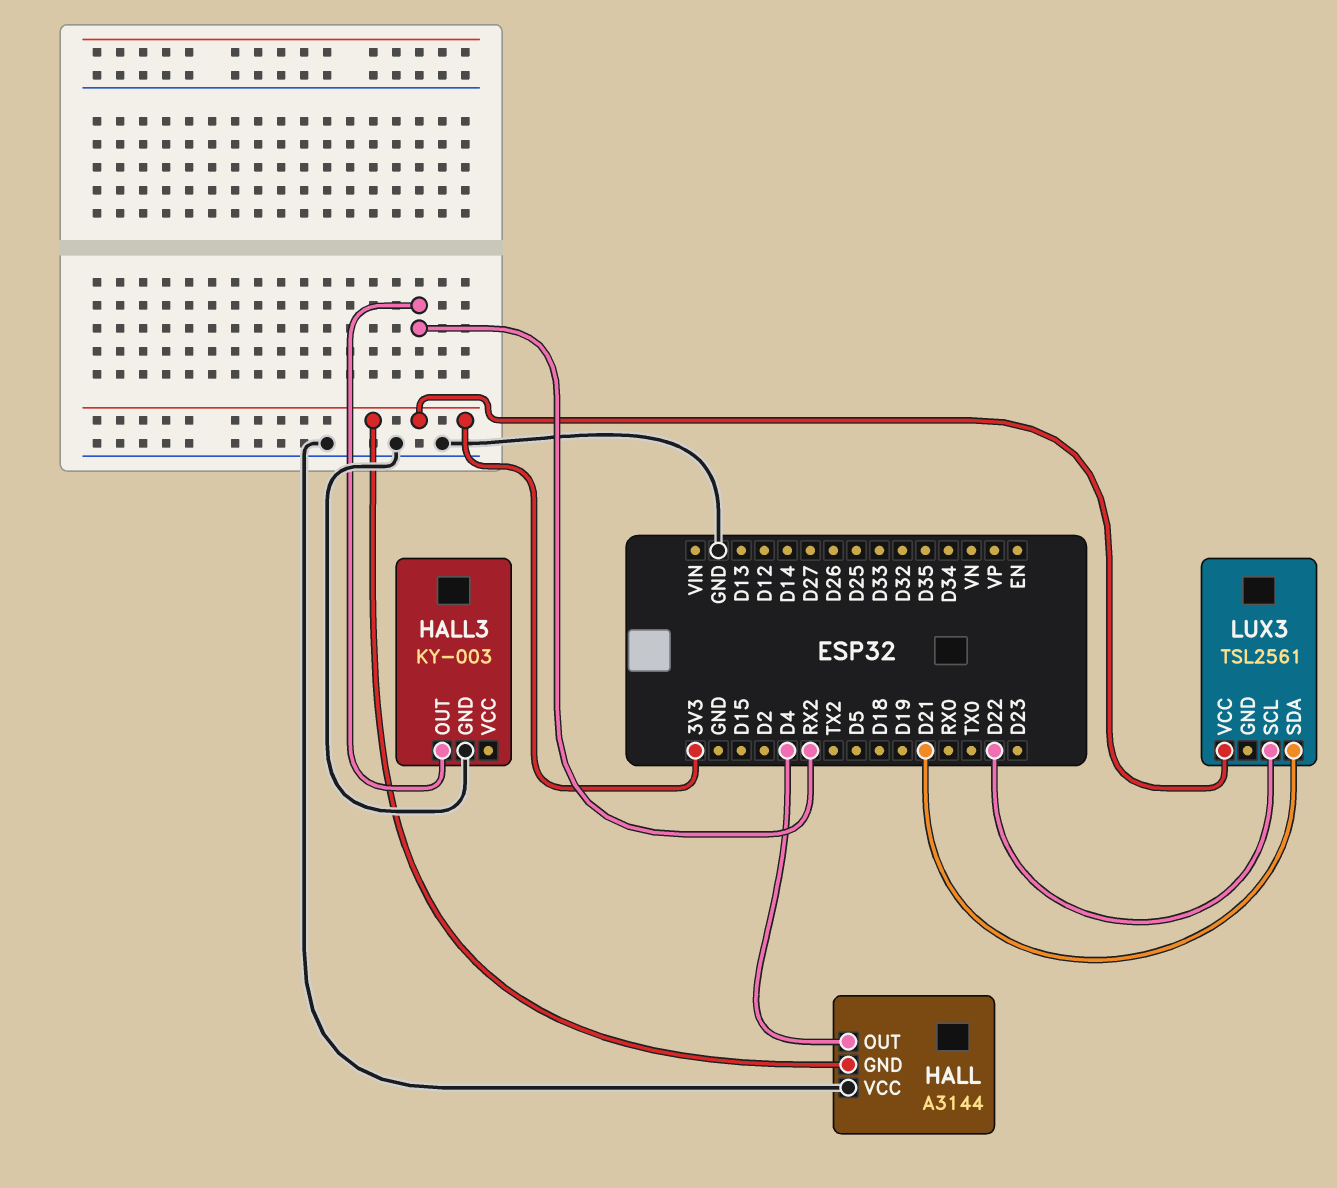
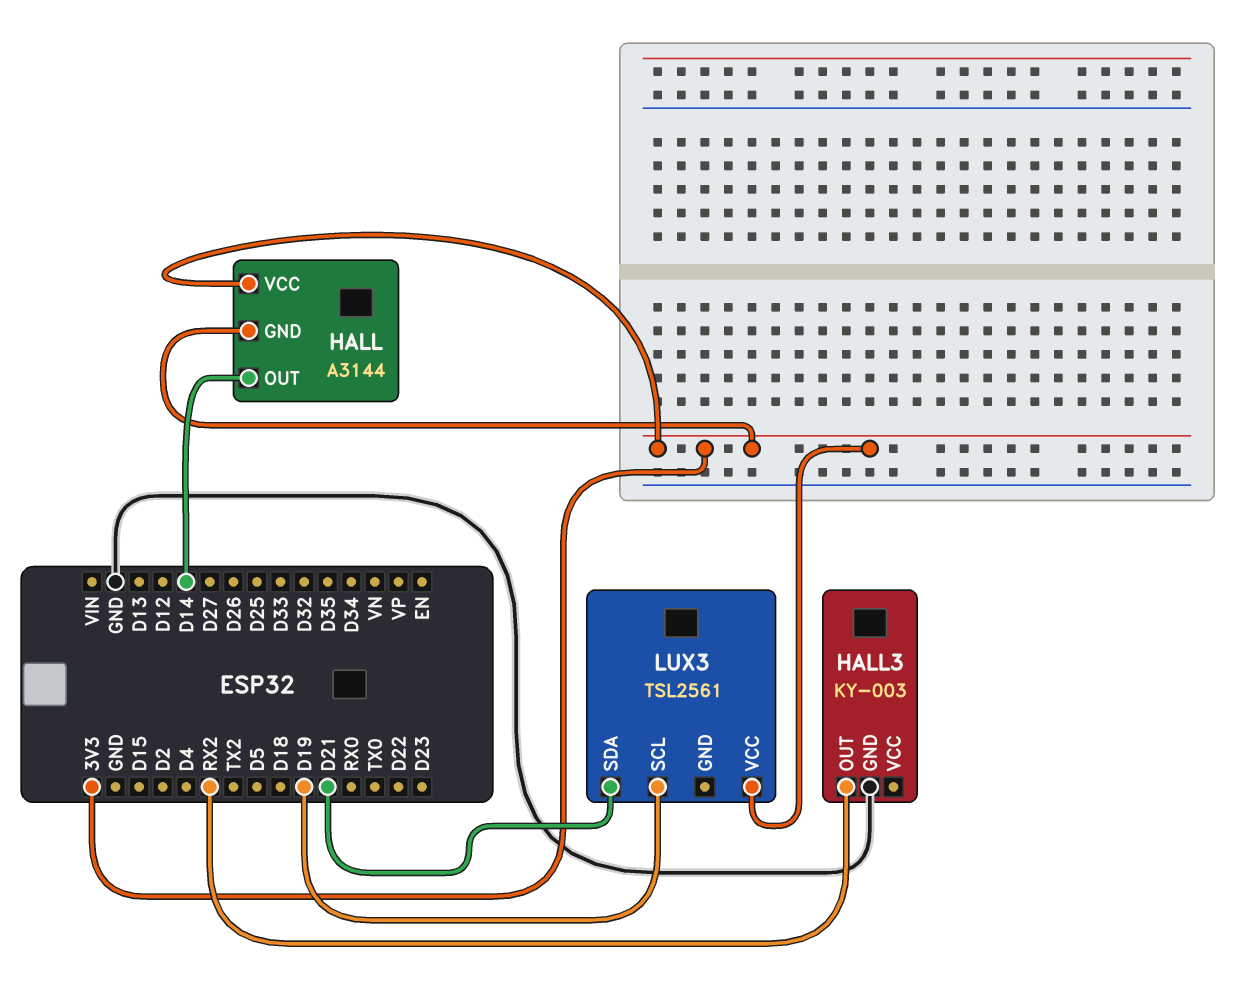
HALL pin OUT: D4 -> D14
HALL pin VCC: GND -> 3V3
LUX3 pin SCL: D22 -> D19

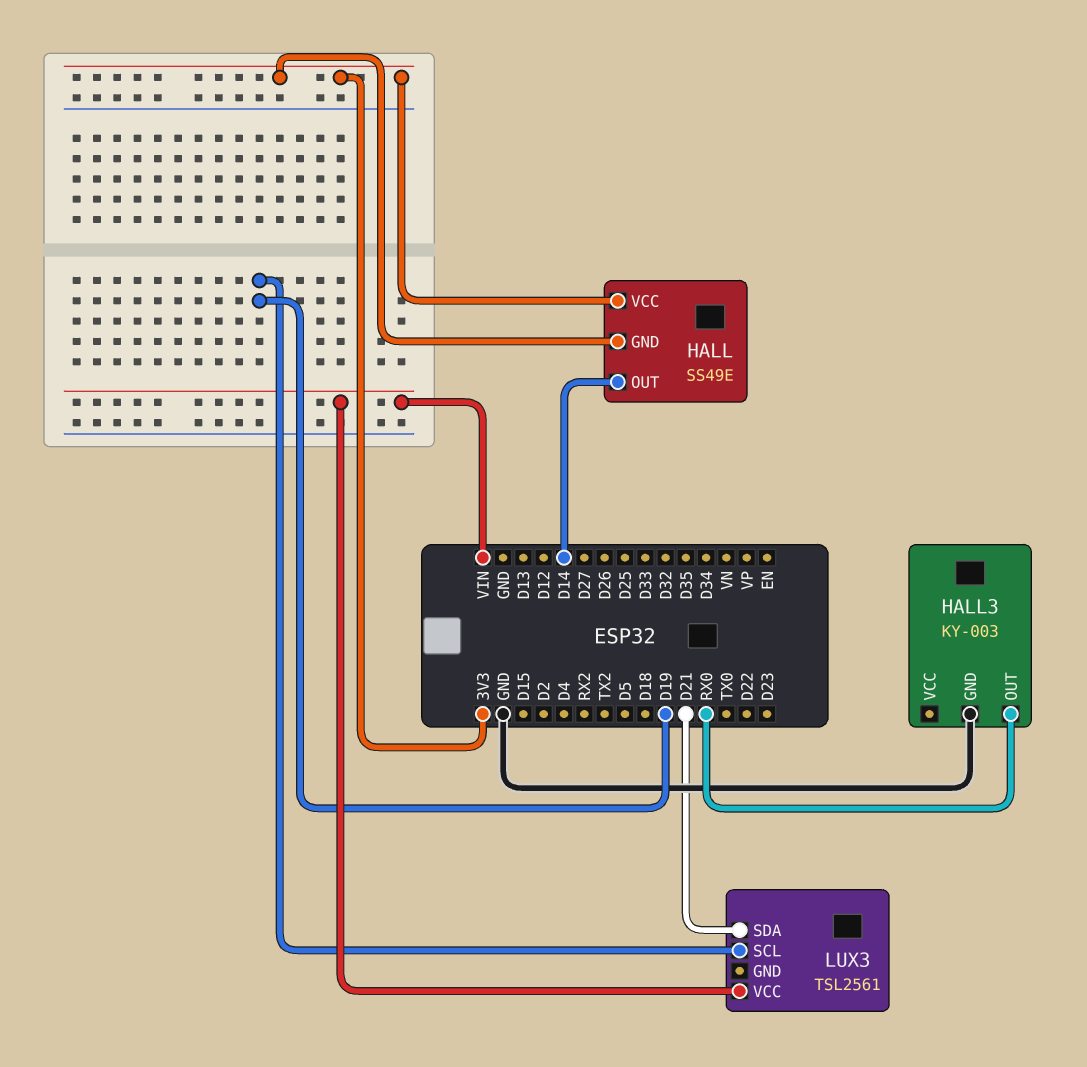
HALL: A3144 -> SS49E
HALL3 pin OUT: RX2 -> RX0
LUX3 pin VCC: 3V3 -> VIN

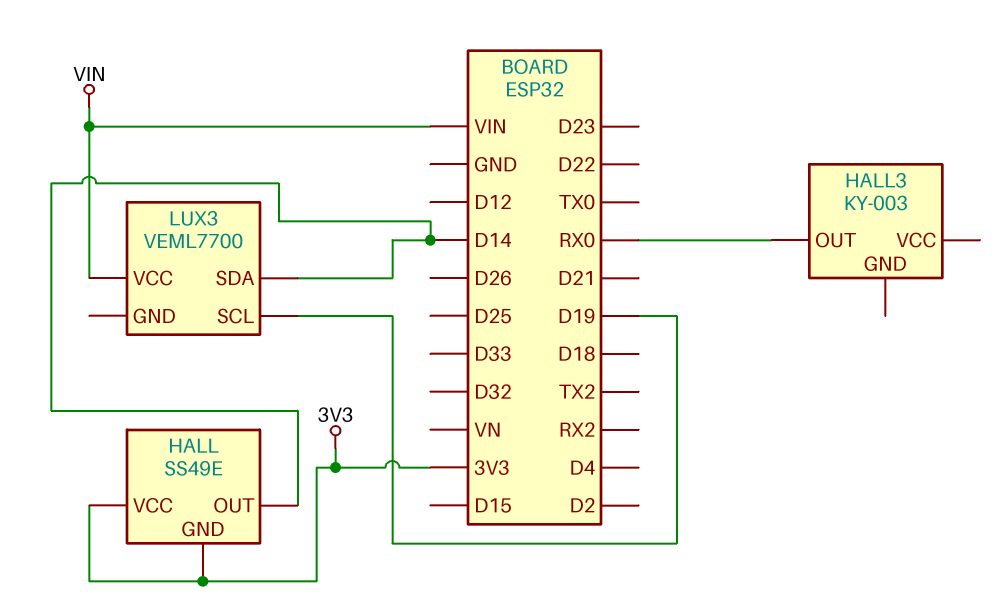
HALL3 pin GND: GND -> none
LUX3: TSL2561 -> VEML7700
LUX3 pin SDA: D21 -> D14

